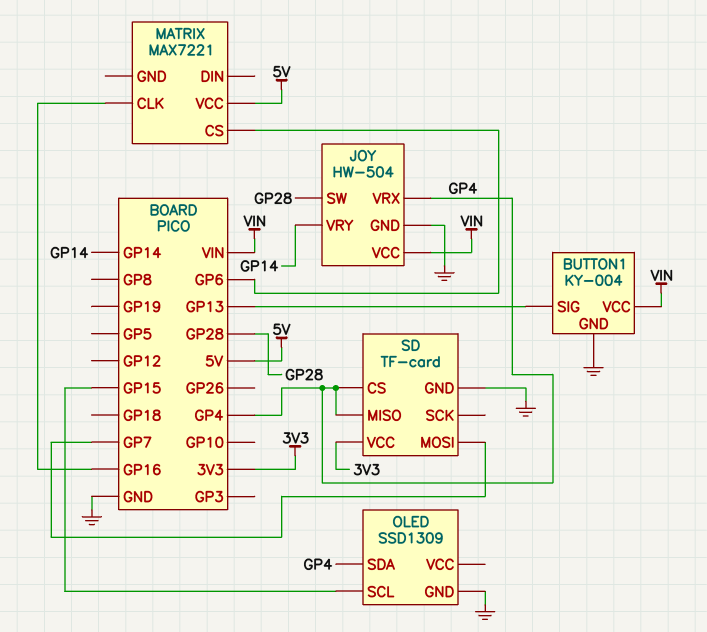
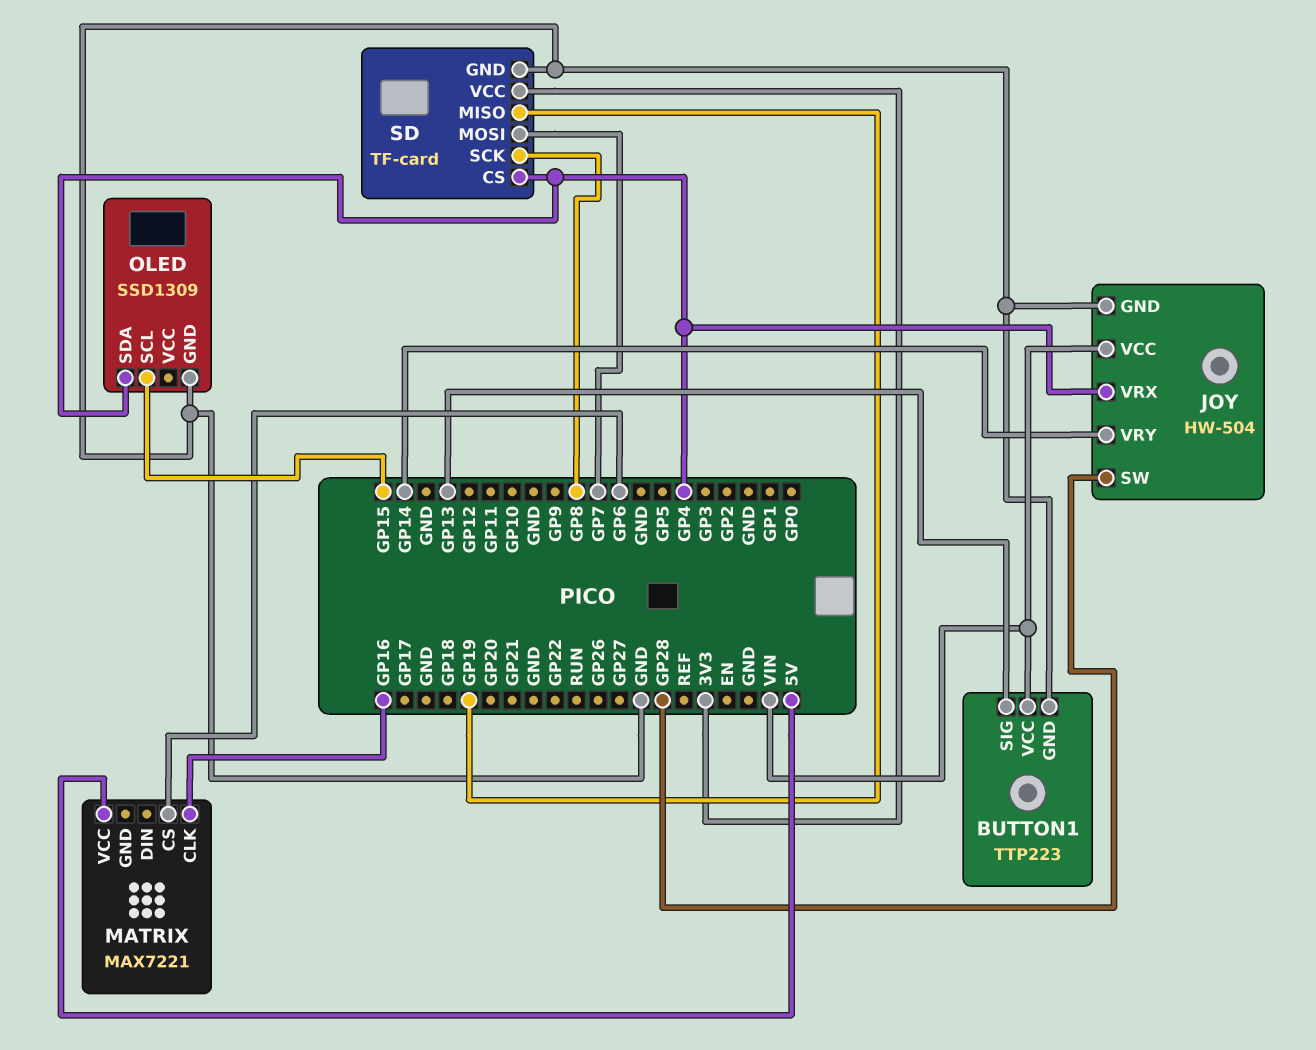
BUTTON1: KY-004 -> TTP223
SD pin MISO: GP4 -> GP19
SD pin SCK: none -> GP8

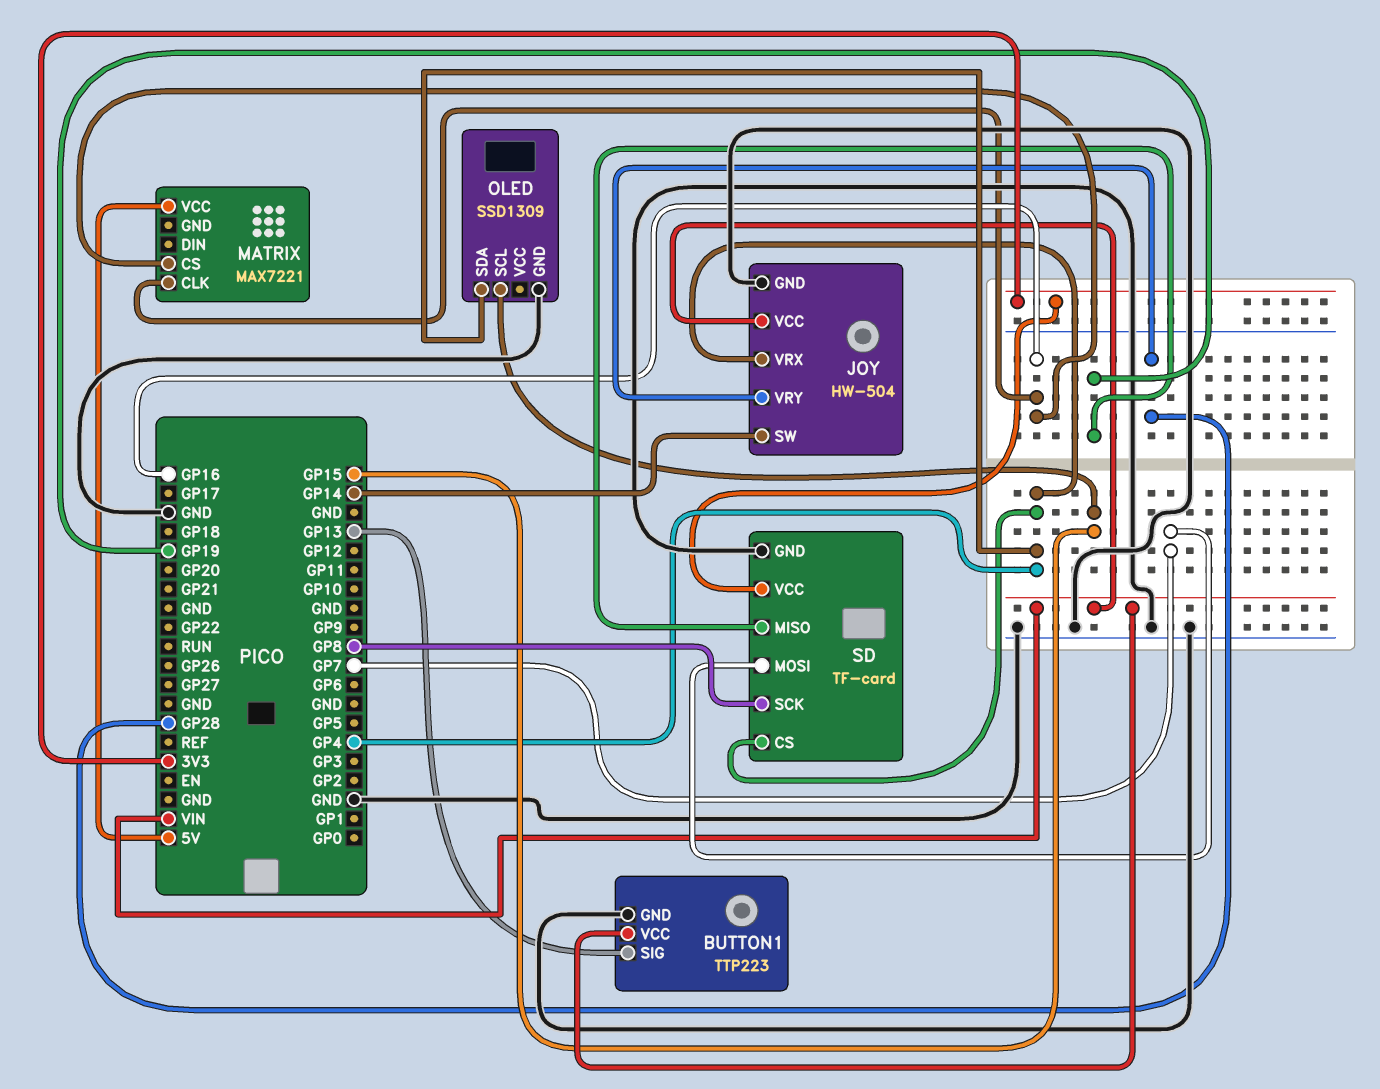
JOY pin SW: GP28 -> GP14
JOY pin VRY: GP14 -> GP28
MATRIX pin CS: GP6 -> GP16

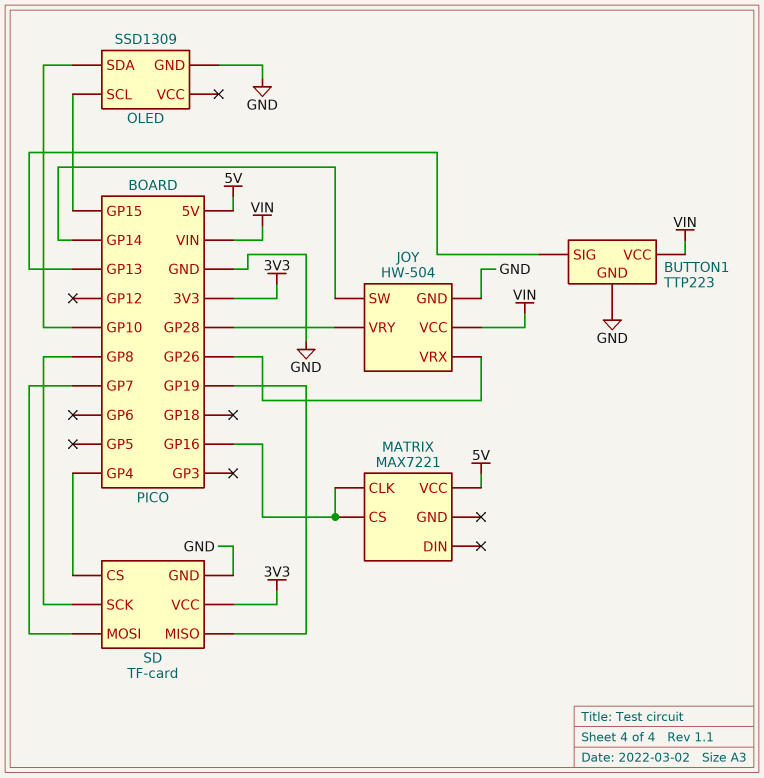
JOY pin VRX: GP4 -> GP26
OLED pin SDA: GP4 -> GP10

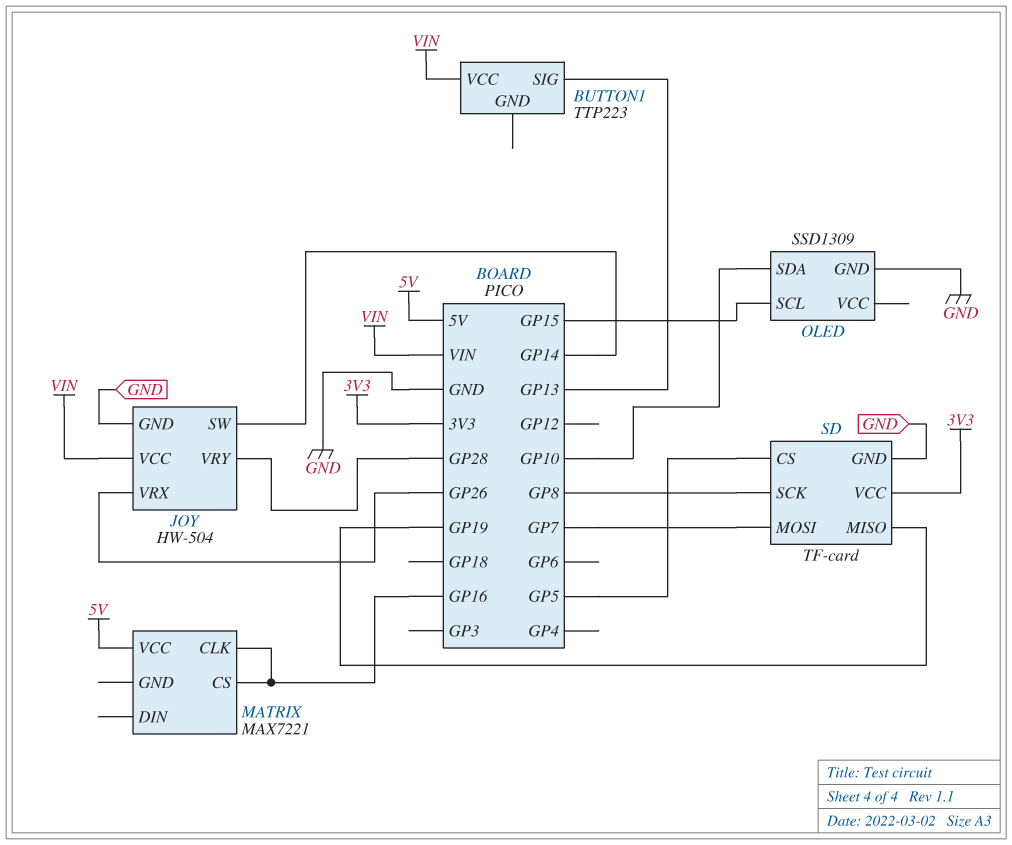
BUTTON1 pin GND: GND -> none
SD pin CS: GP4 -> GP5

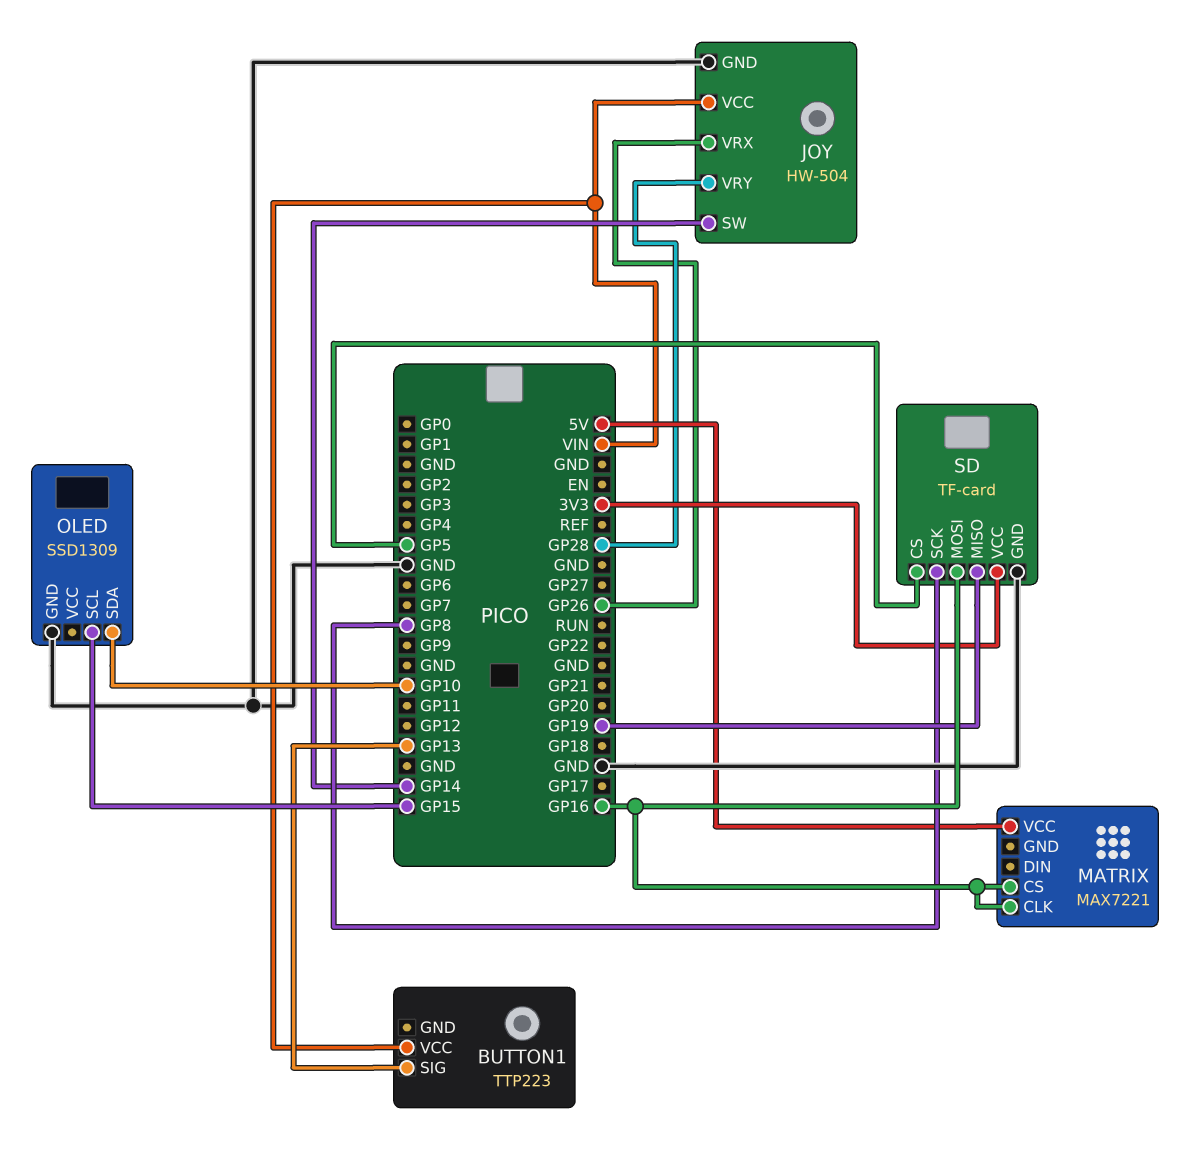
SD pin MOSI: GP7 -> GP16

